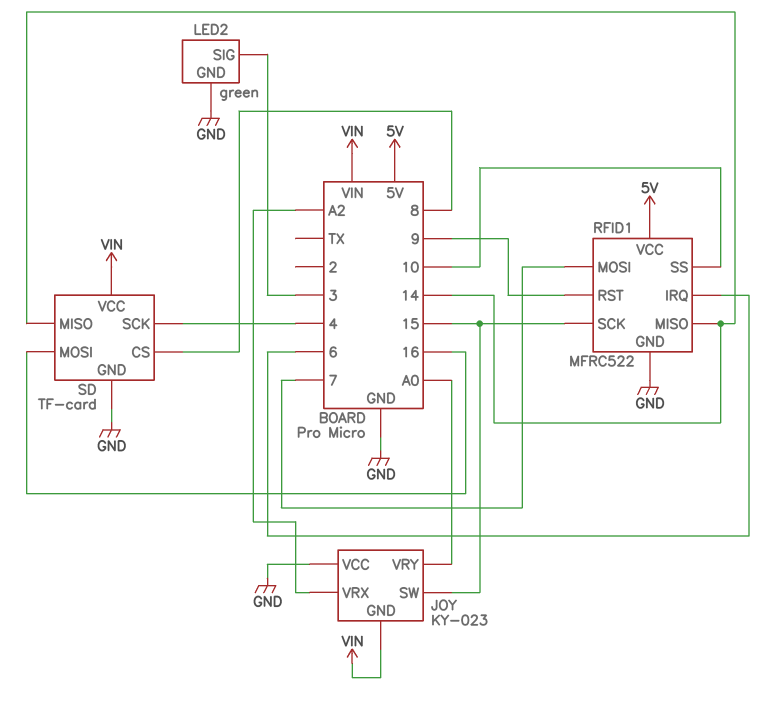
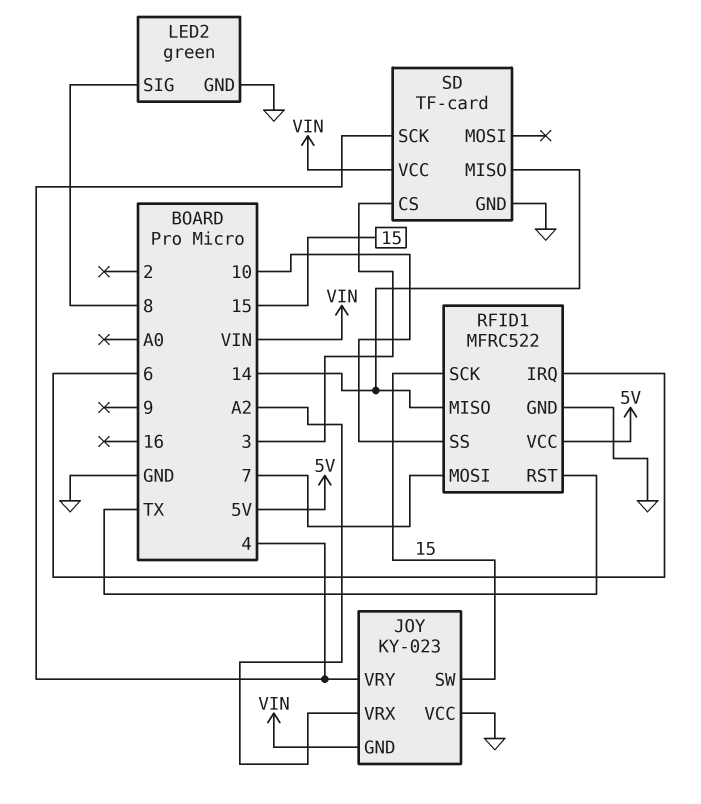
JOY pin VRY: A0 -> 4
LED2 pin SIG: 3 -> 8
RFID1 pin RST: 9 -> TX
SD pin CS: 8 -> 3
SD pin MOSI: 16 -> none

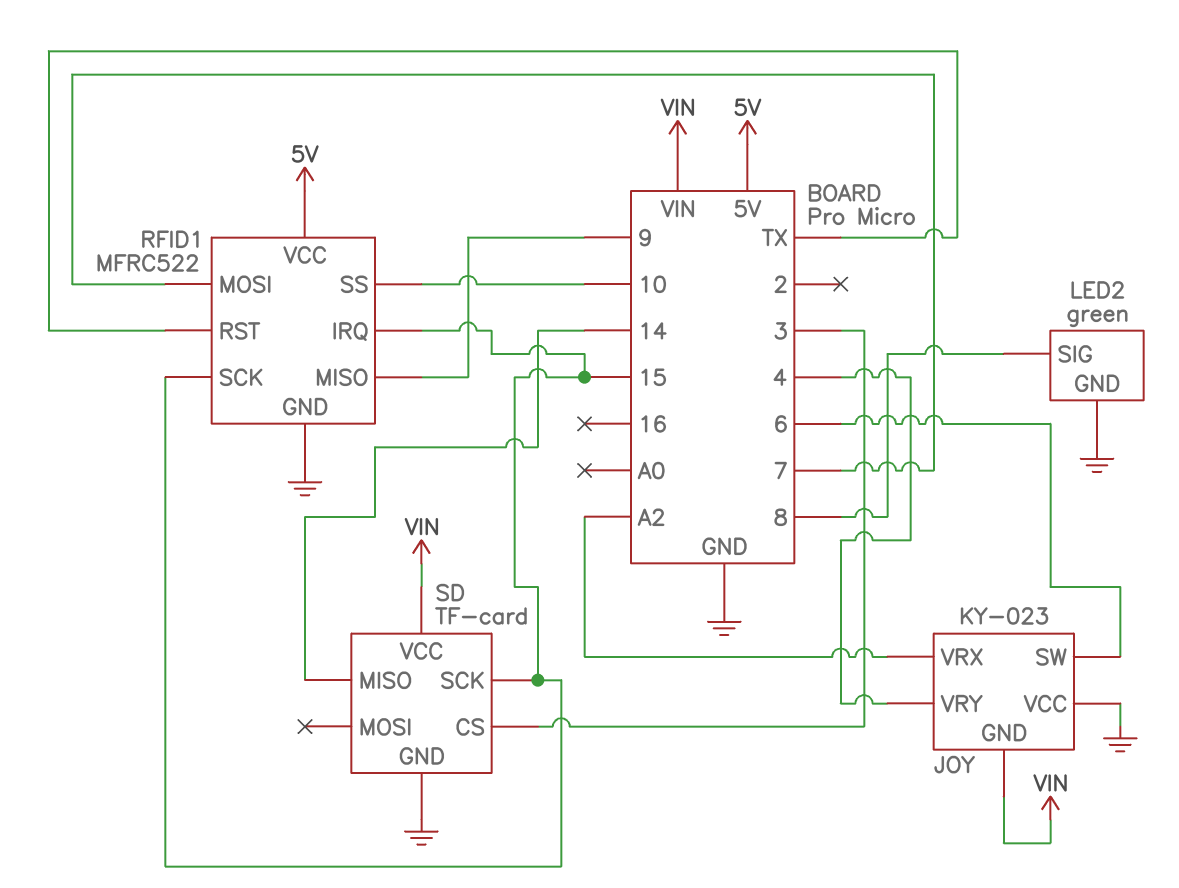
JOY pin SW: 15 -> 6
RFID1 pin IRQ: 6 -> 15
RFID1 pin MISO: 14 -> 9
SD pin SCK: 4 -> 15

